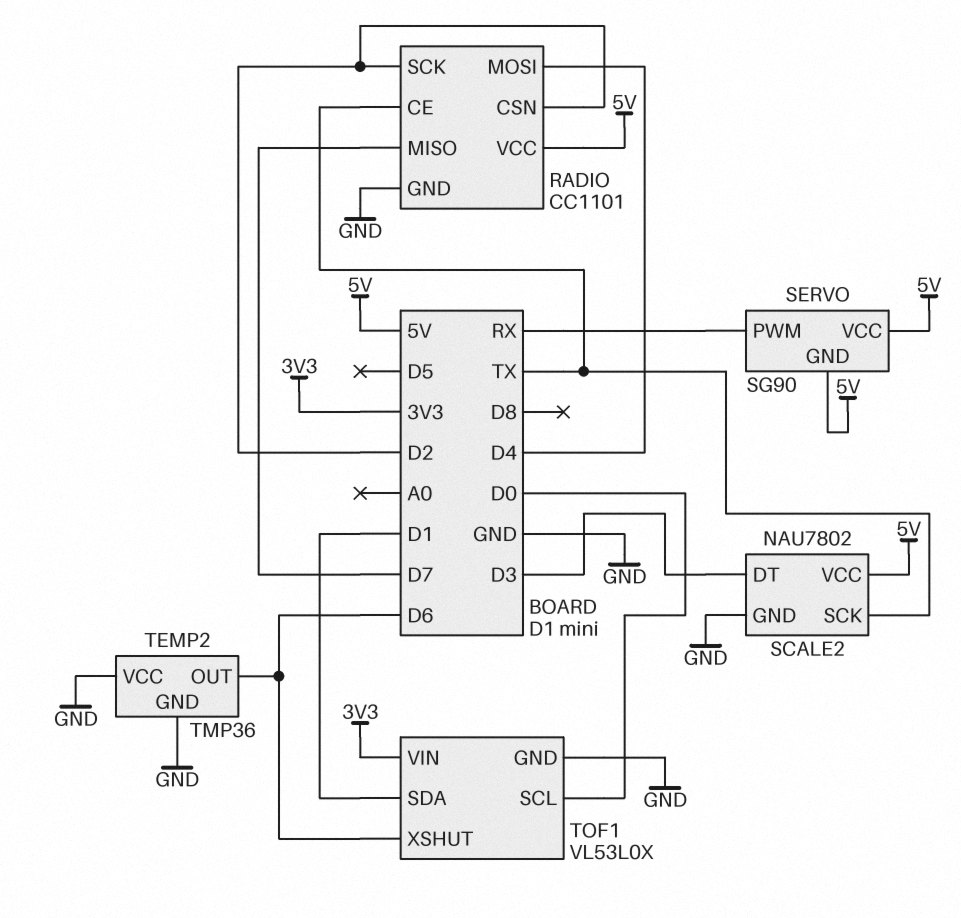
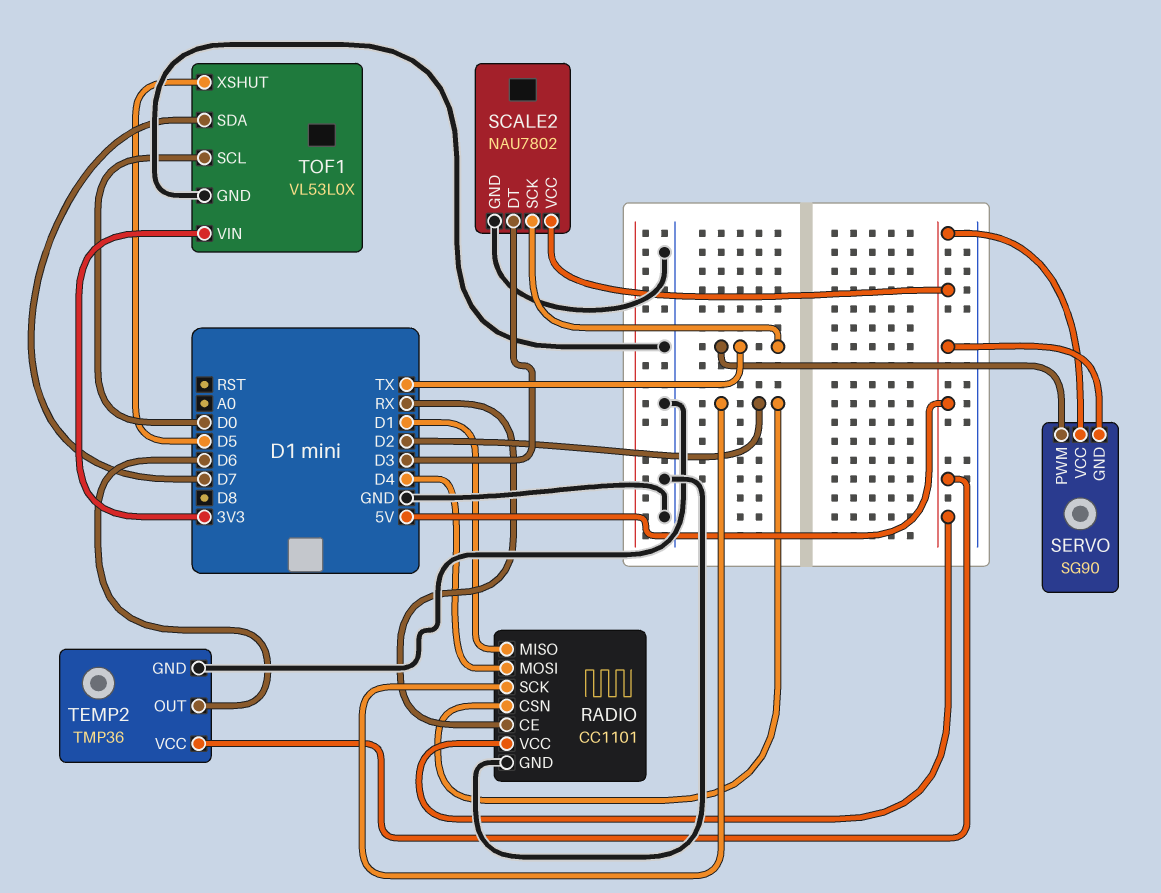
RADIO pin CE: TX -> RX
RADIO pin MISO: D7 -> D1
SERVO pin PWM: RX -> TX
TEMP2 pin VCC: GND -> 5V
TOF1 pin SDA: D1 -> D7
TOF1 pin XSHUT: D6 -> D5

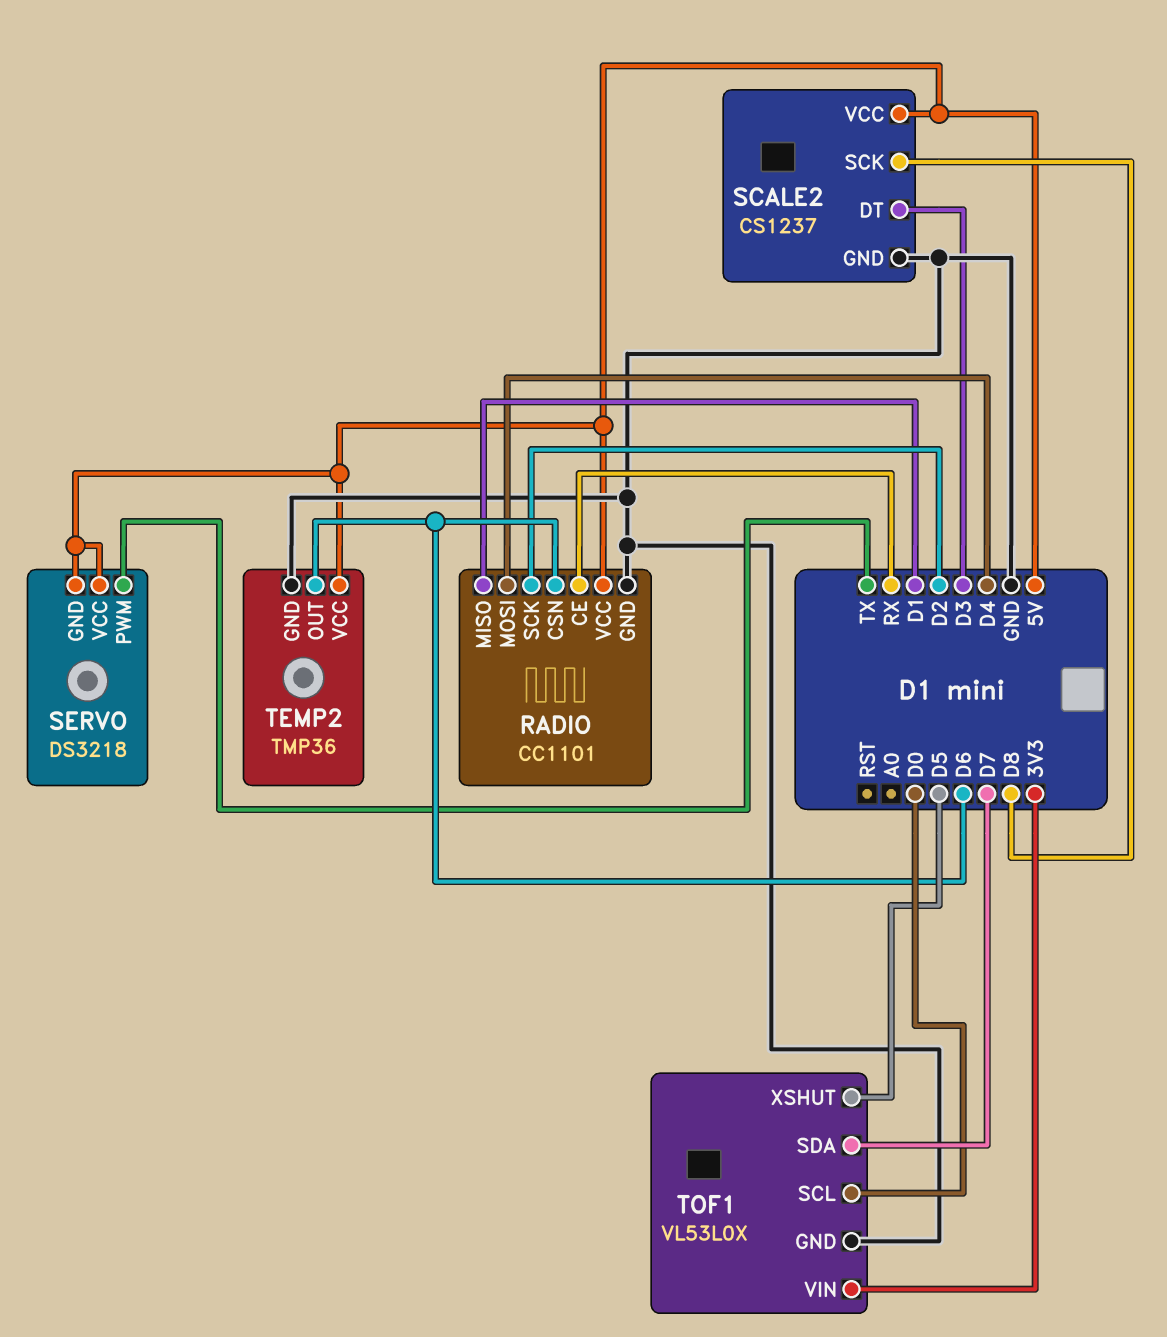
RADIO pin CSN: D2 -> D6
SCALE2: NAU7802 -> CS1237
SCALE2 pin SCK: TX -> D8
SERVO: SG90 -> DS3218

